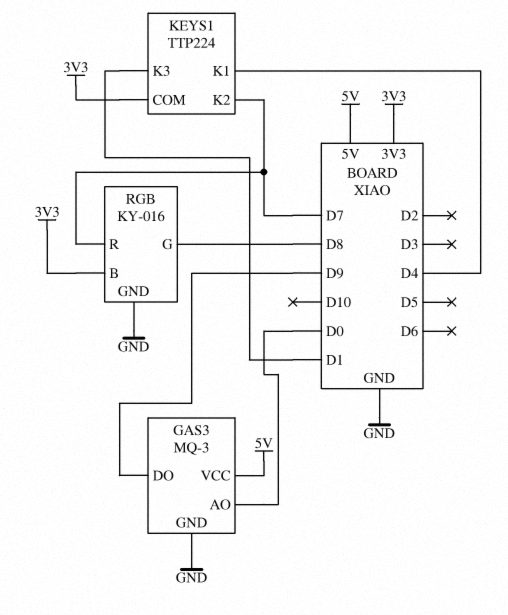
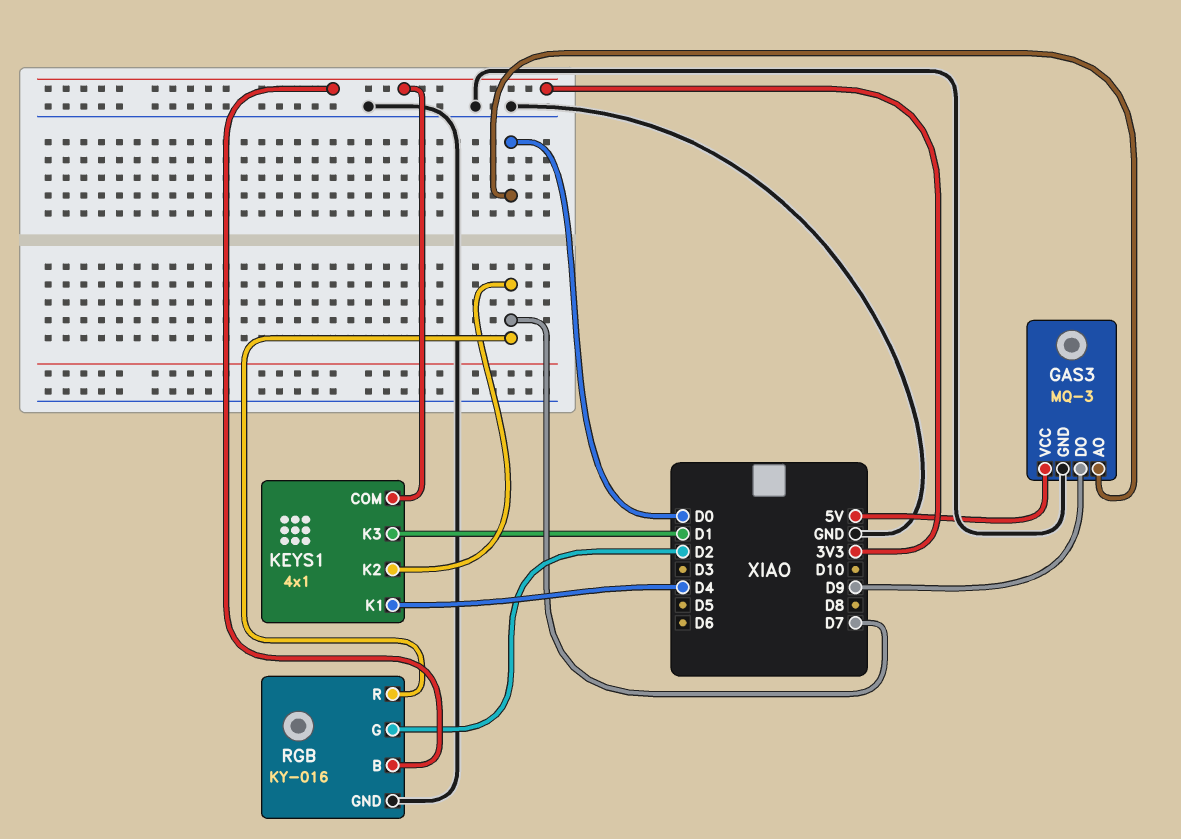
KEYS1: TTP224 -> 4x1
RGB pin G: D8 -> D2

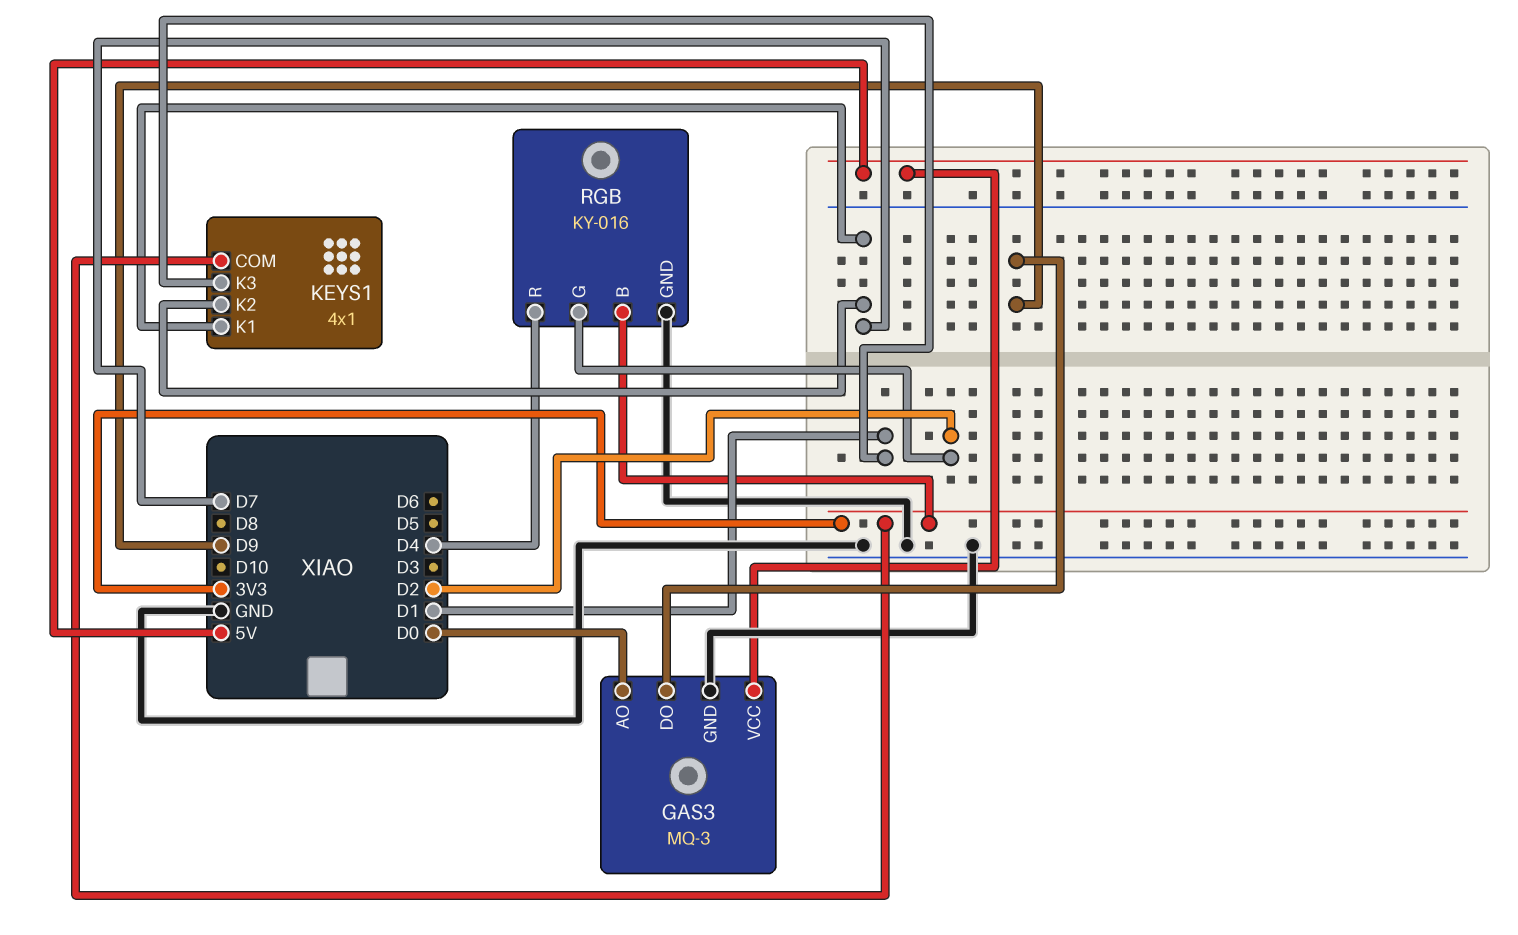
KEYS1 pin K1: D4 -> D7
RGB pin R: D7 -> D4

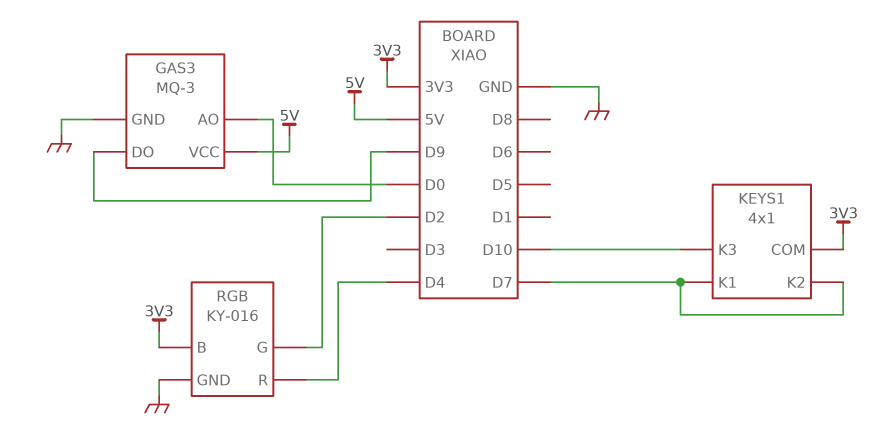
KEYS1 pin K3: D1 -> D10

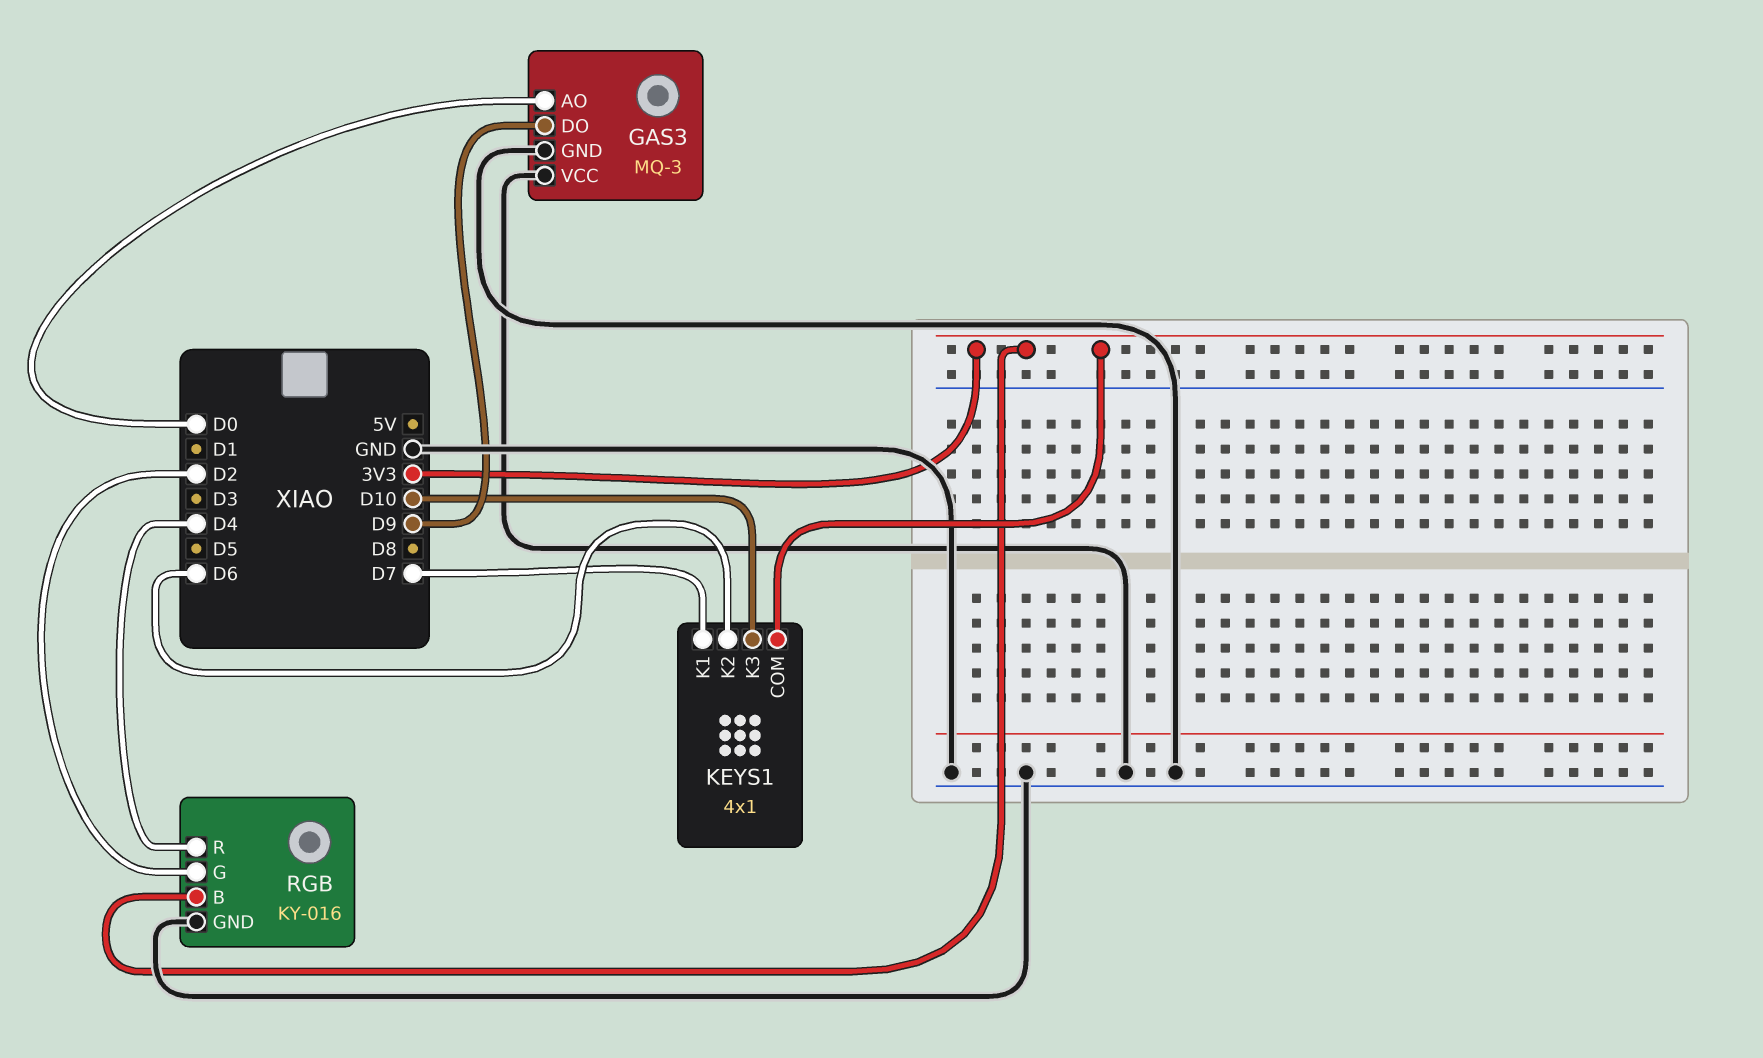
GAS3 pin VCC: 5V -> GND
KEYS1 pin K2: D7 -> D6

